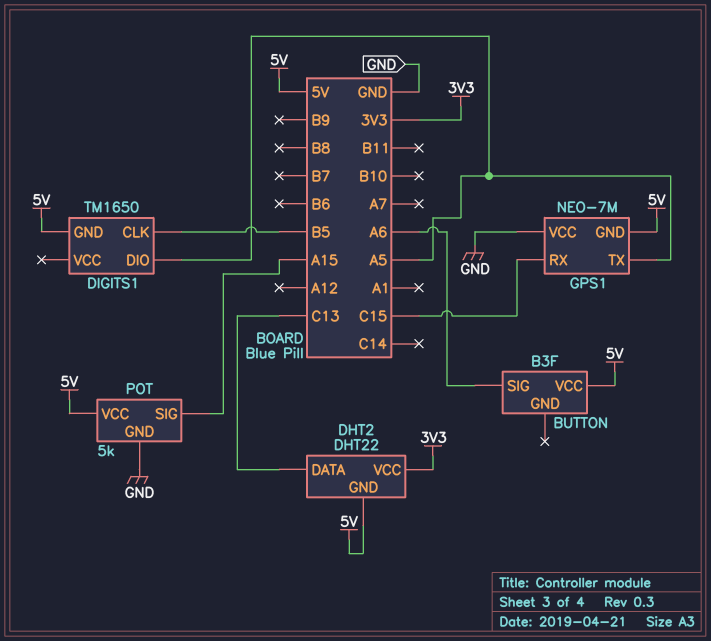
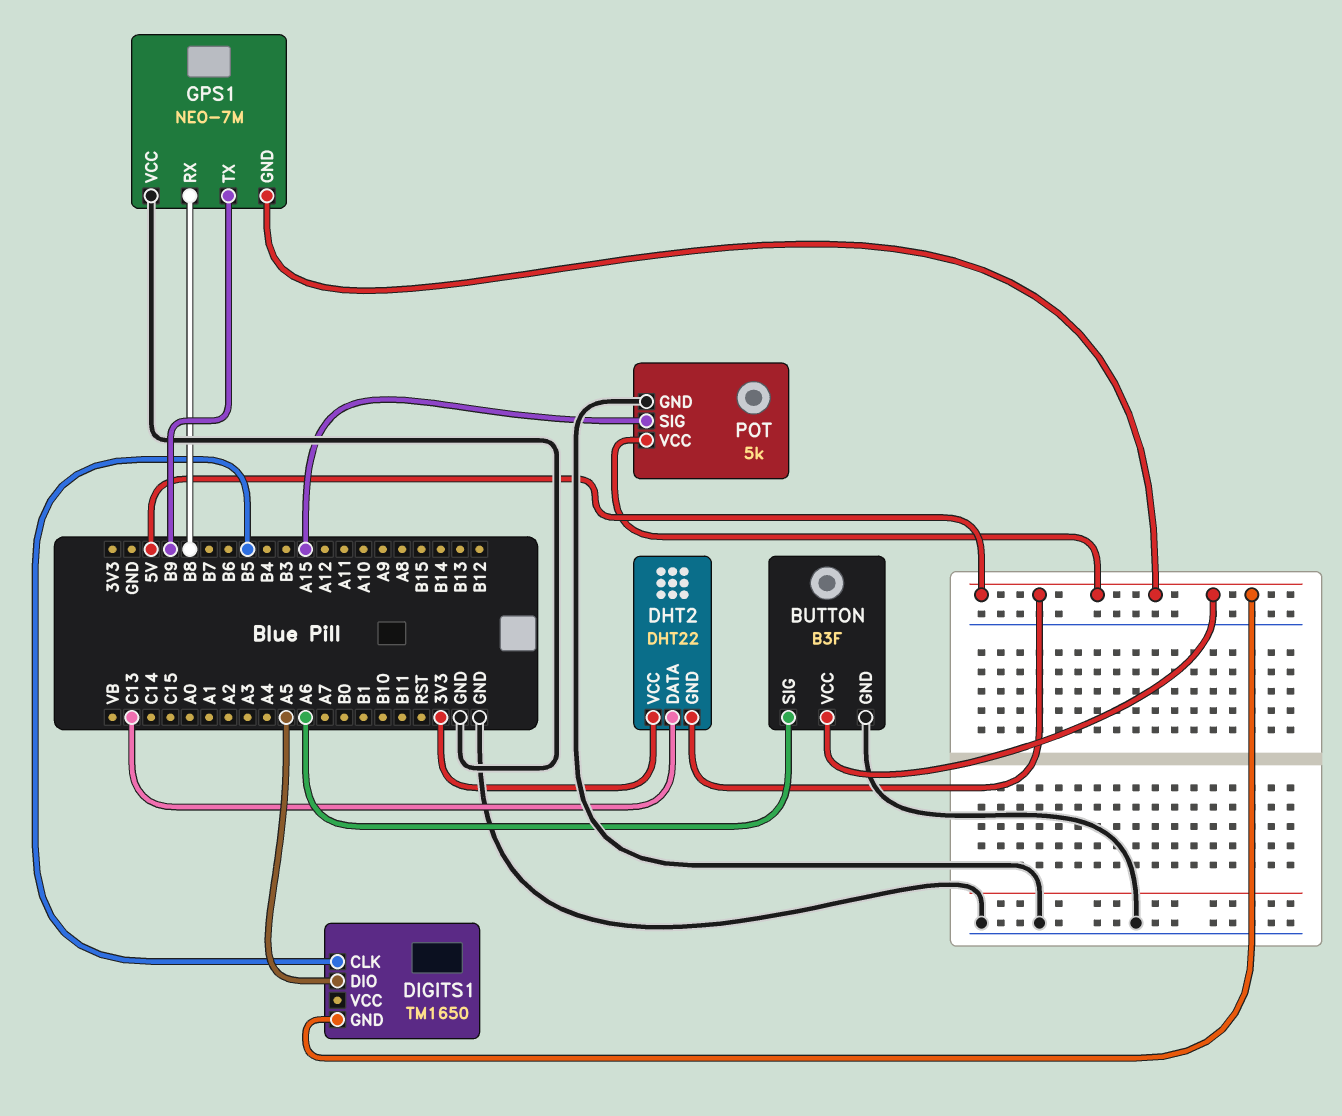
BUTTON pin GND: none -> GND
GPS1 pin RX: C15 -> B8
GPS1 pin TX: A5 -> B9

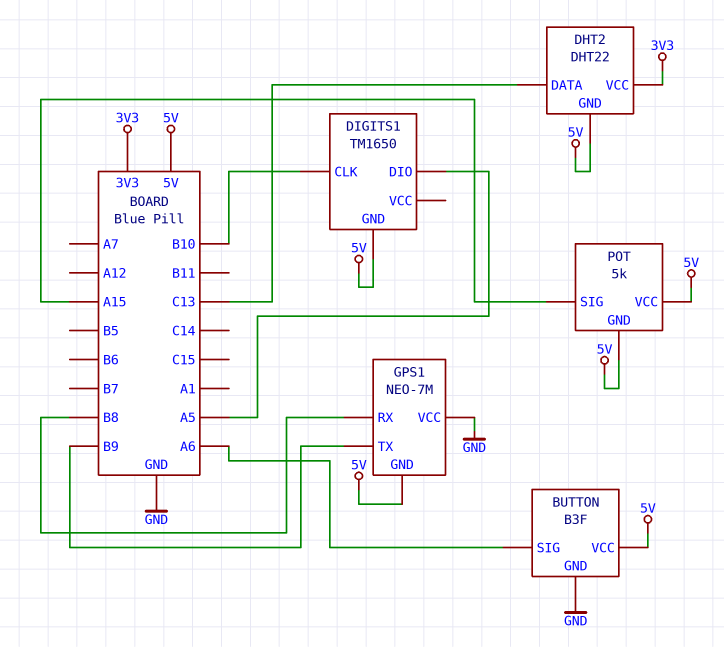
DIGITS1 pin CLK: B5 -> B10
POT pin GND: GND -> 5V

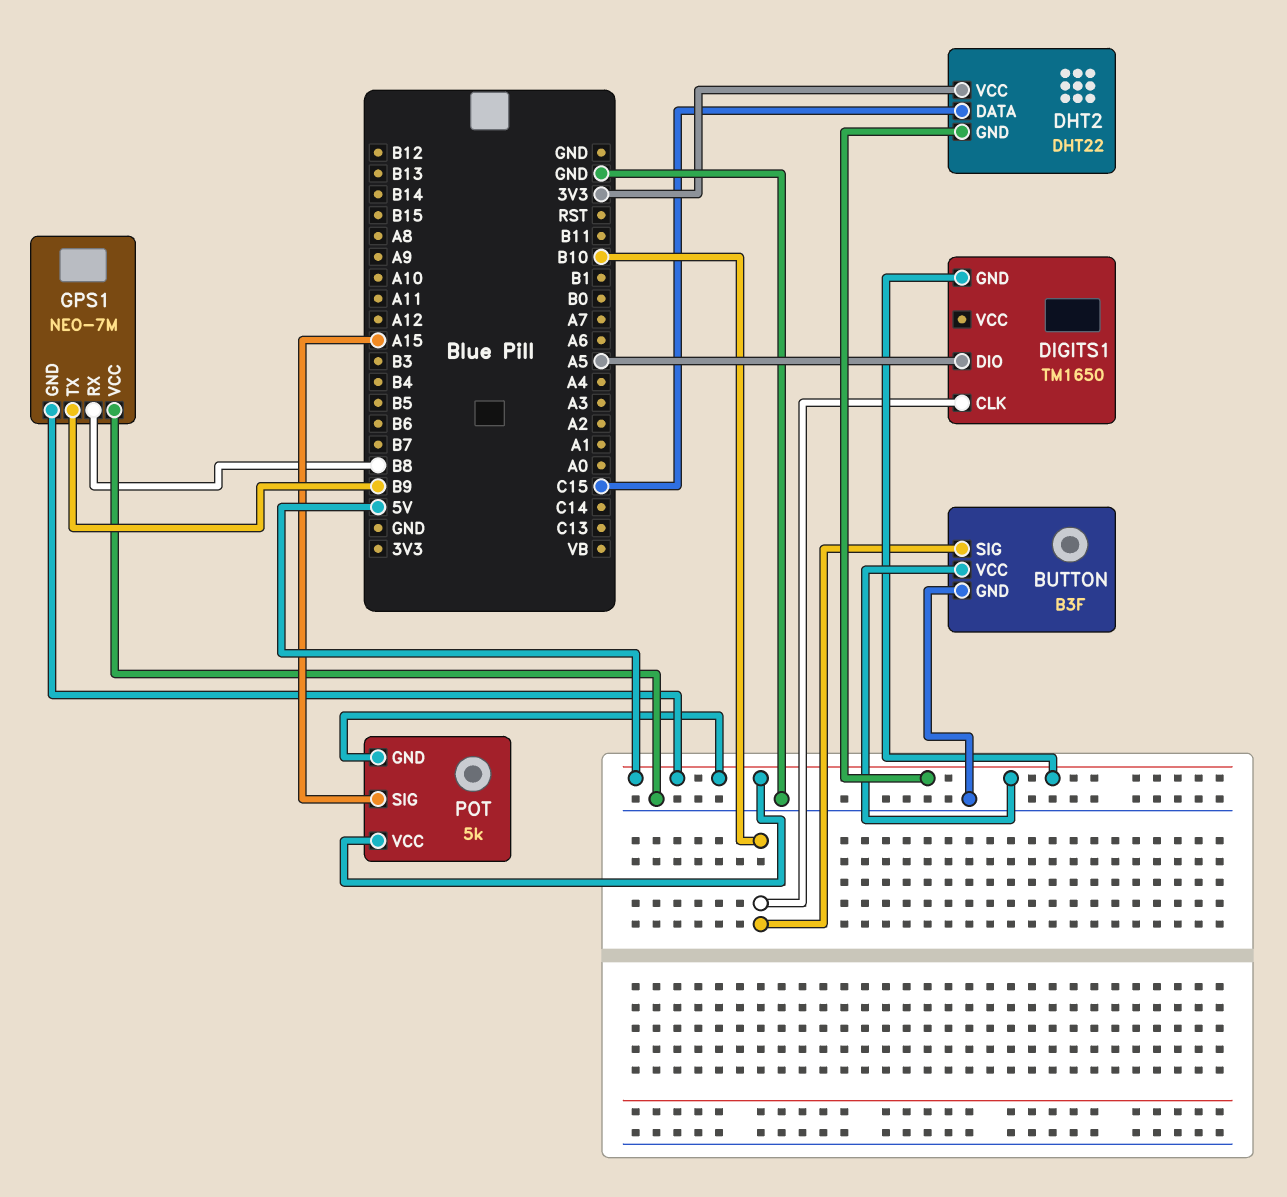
BUTTON pin SIG: A6 -> B10
DHT2 pin DATA: C13 -> C15

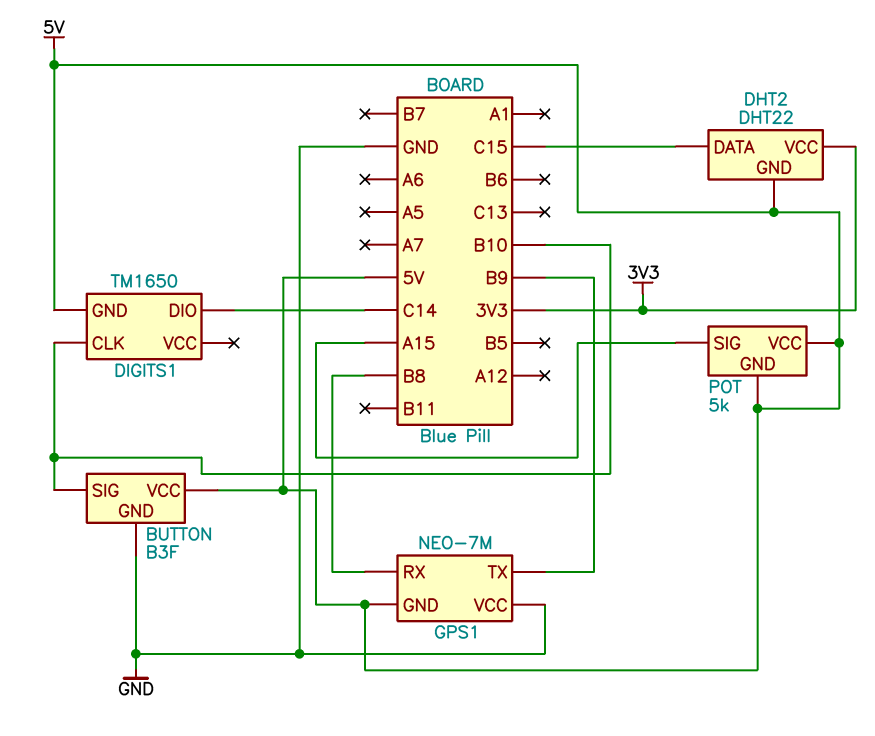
DIGITS1 pin DIO: A5 -> C14

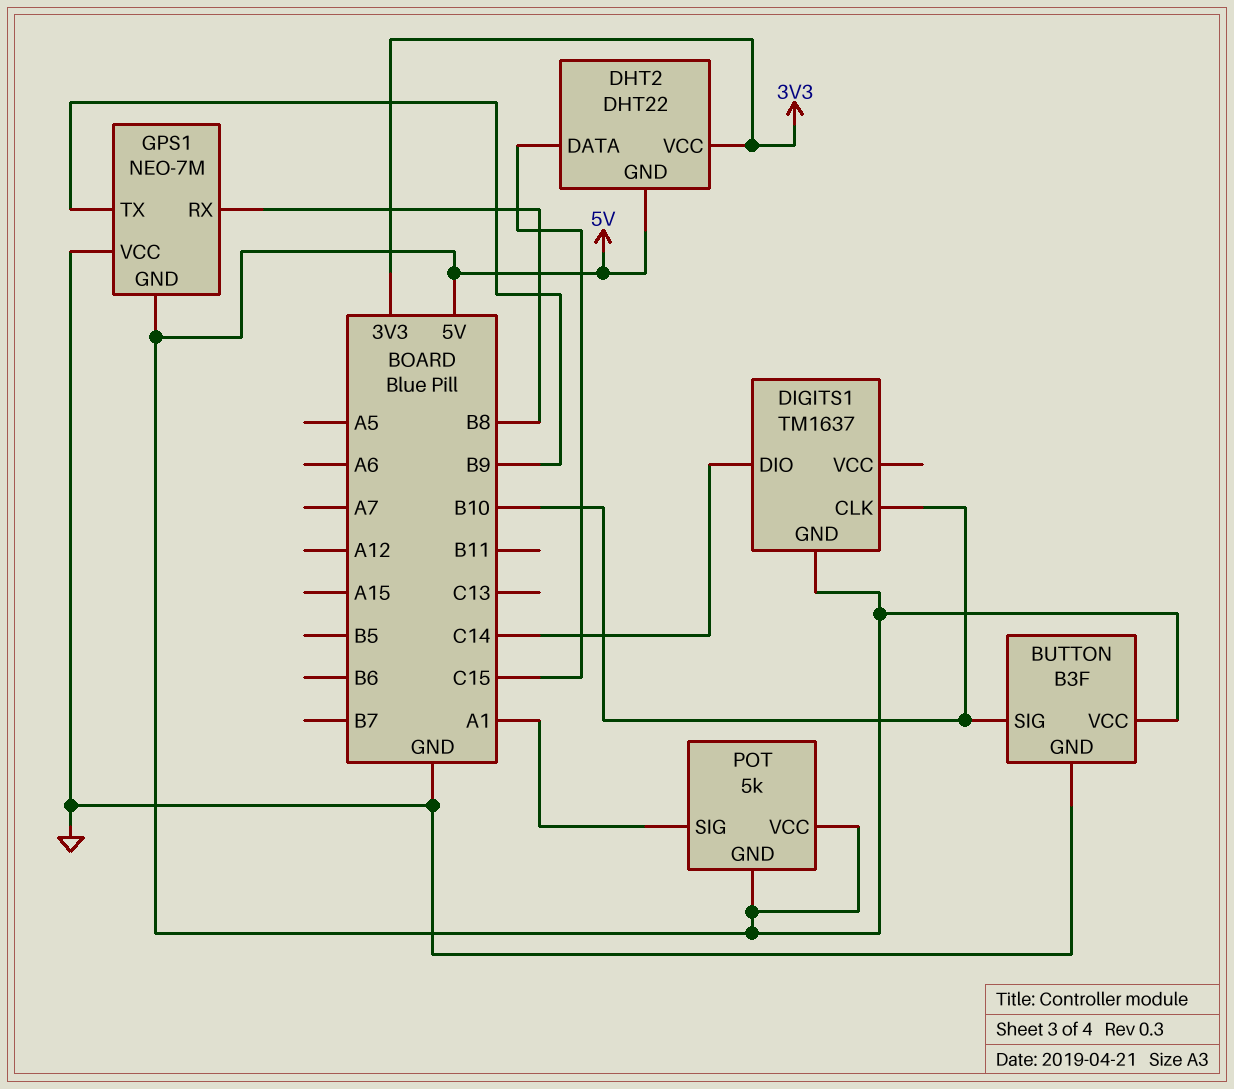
DIGITS1: TM1650 -> TM1637
POT pin SIG: A15 -> A1

